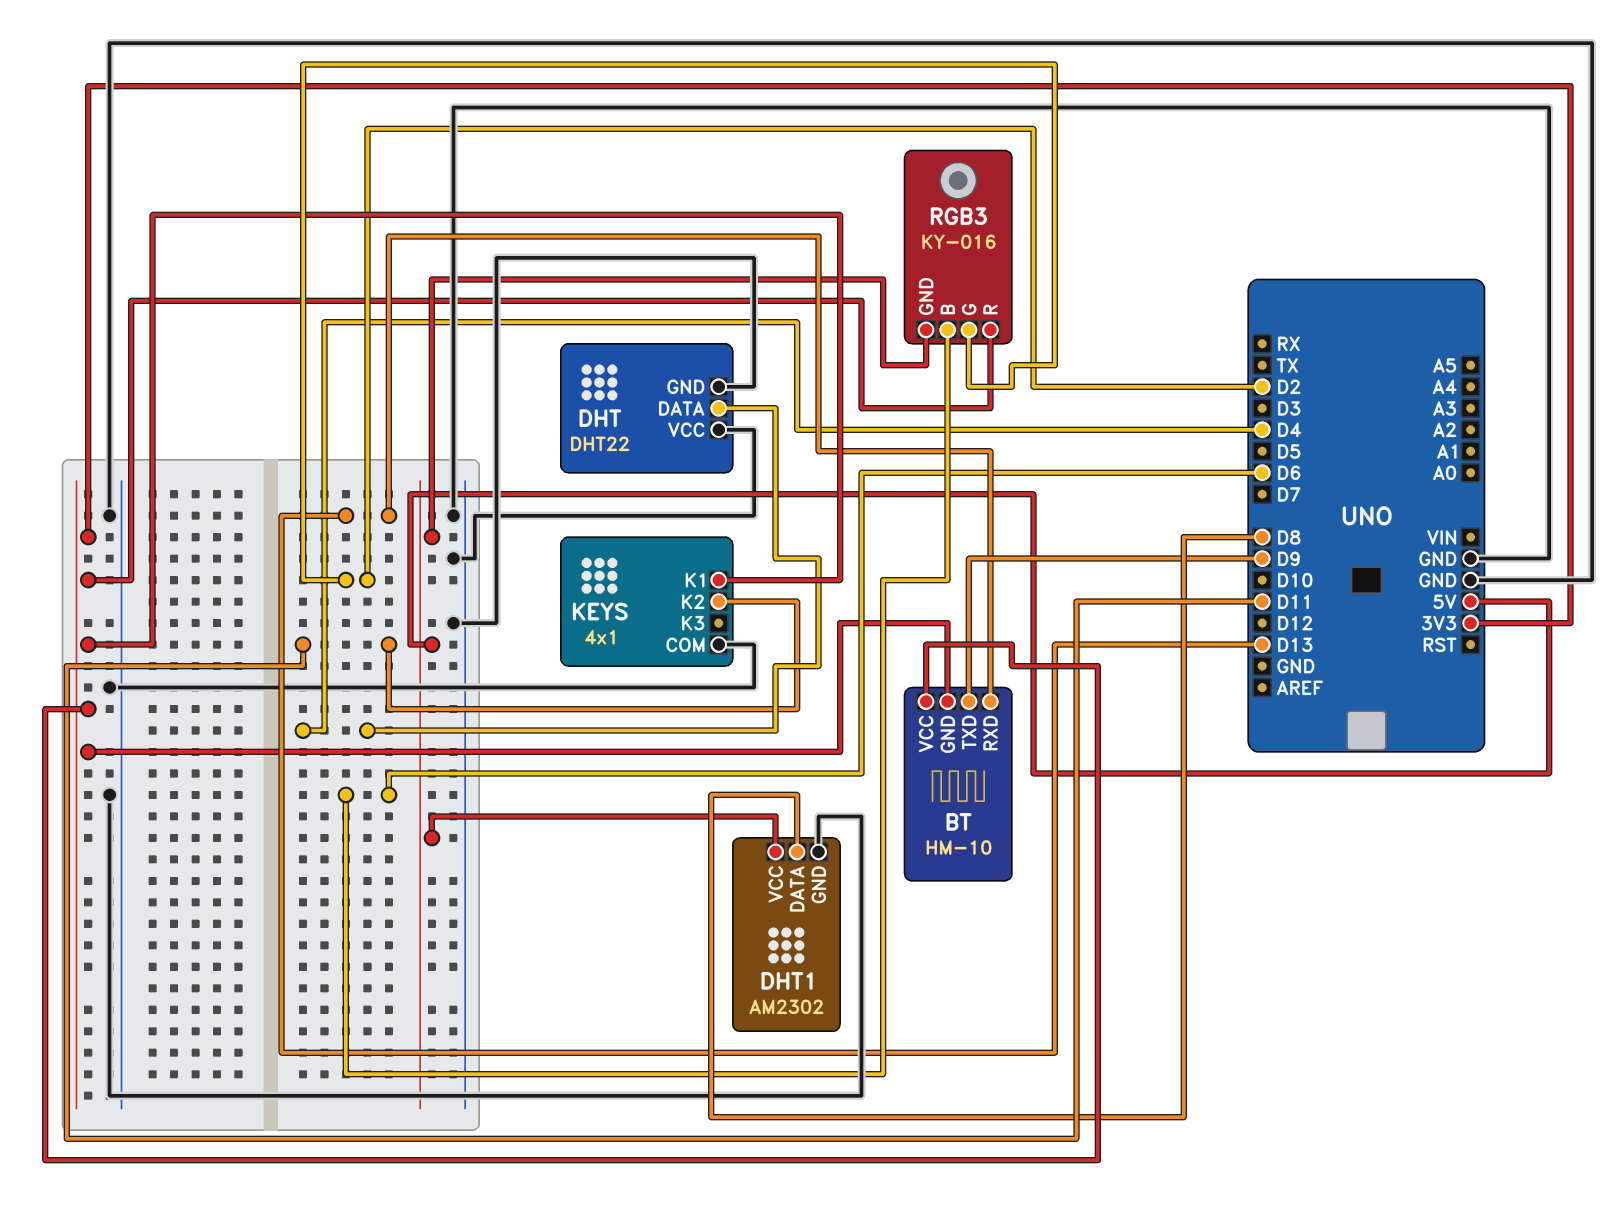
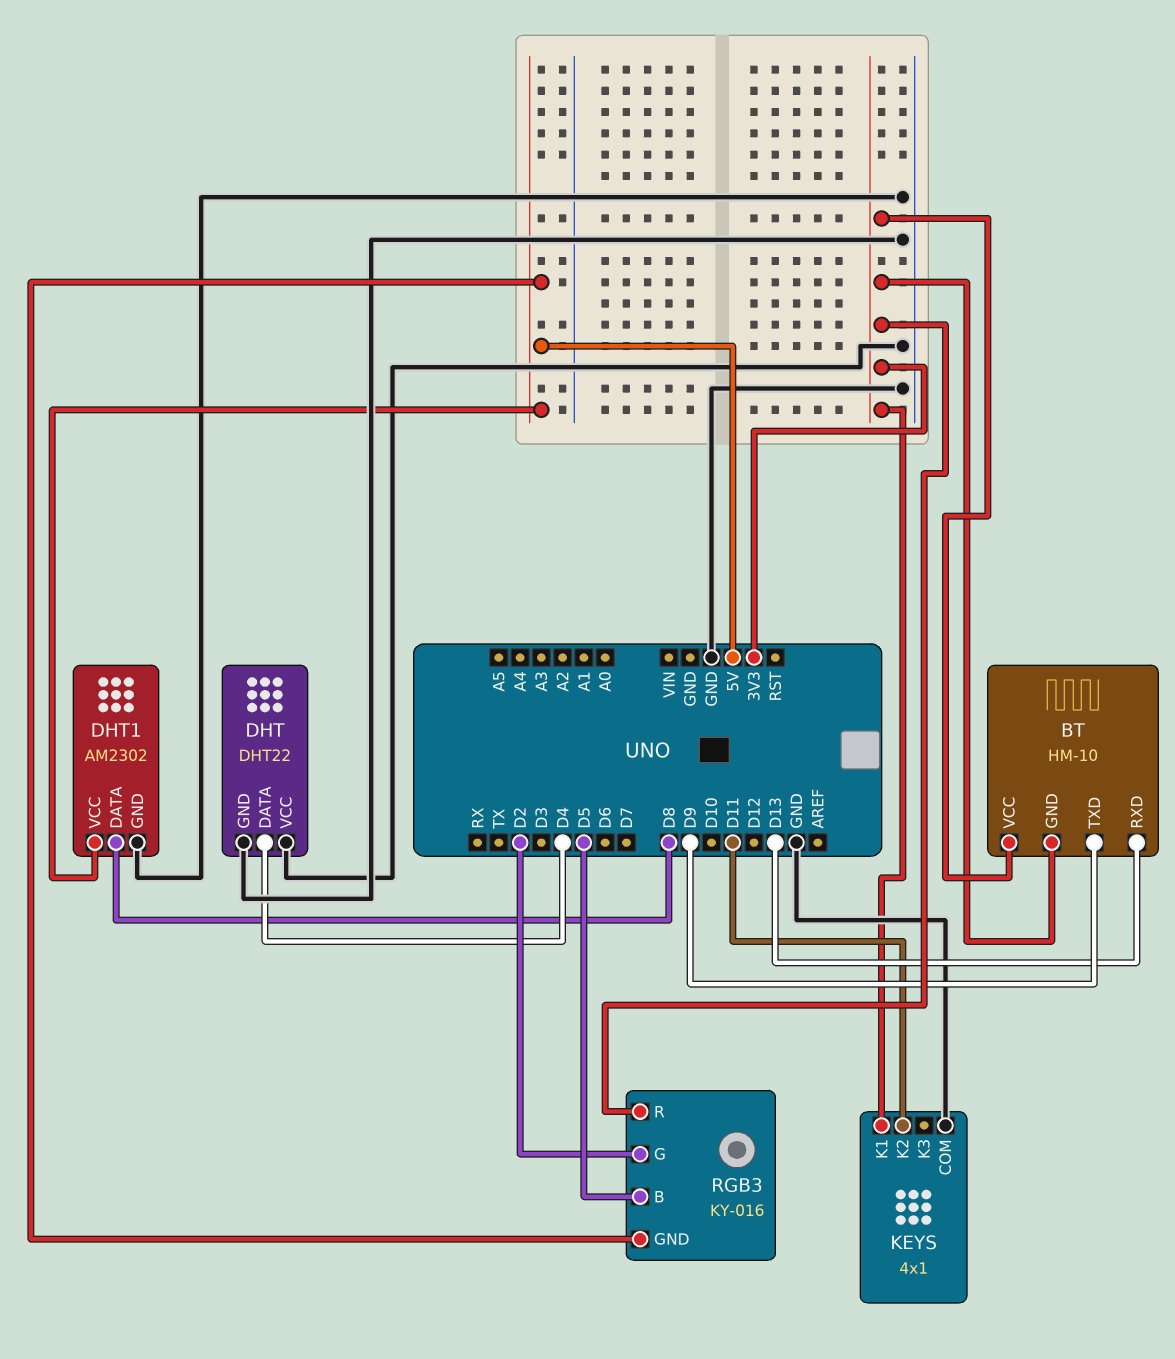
RGB3 pin B: D6 -> D5

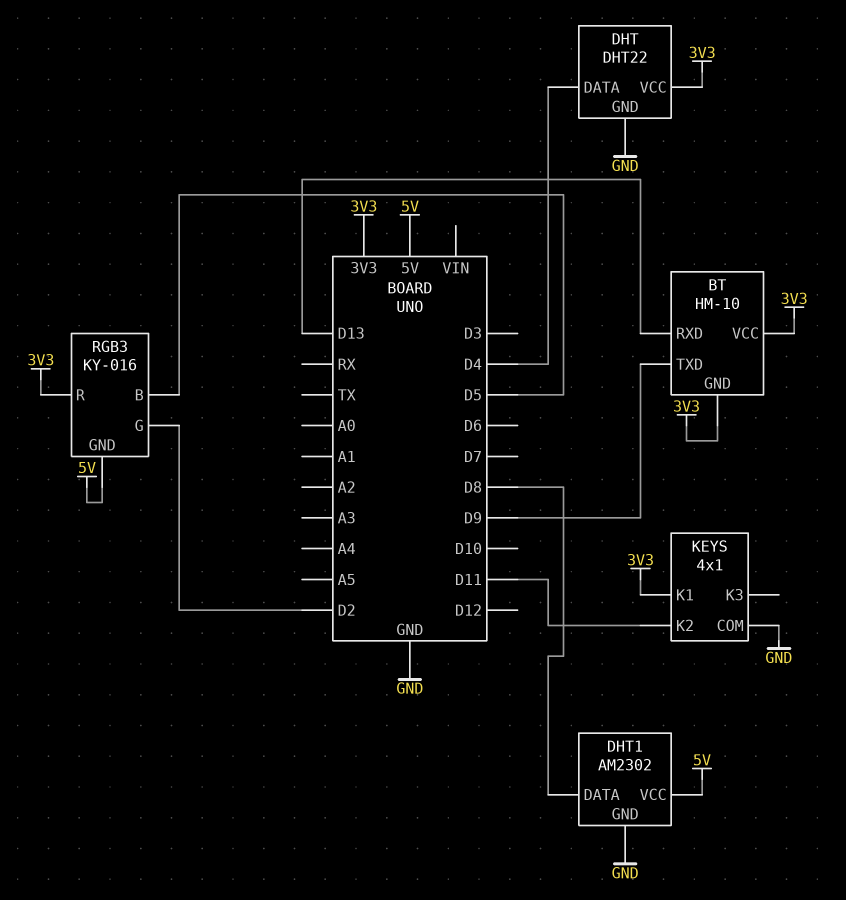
DHT pin VCC: GND -> 3V3

